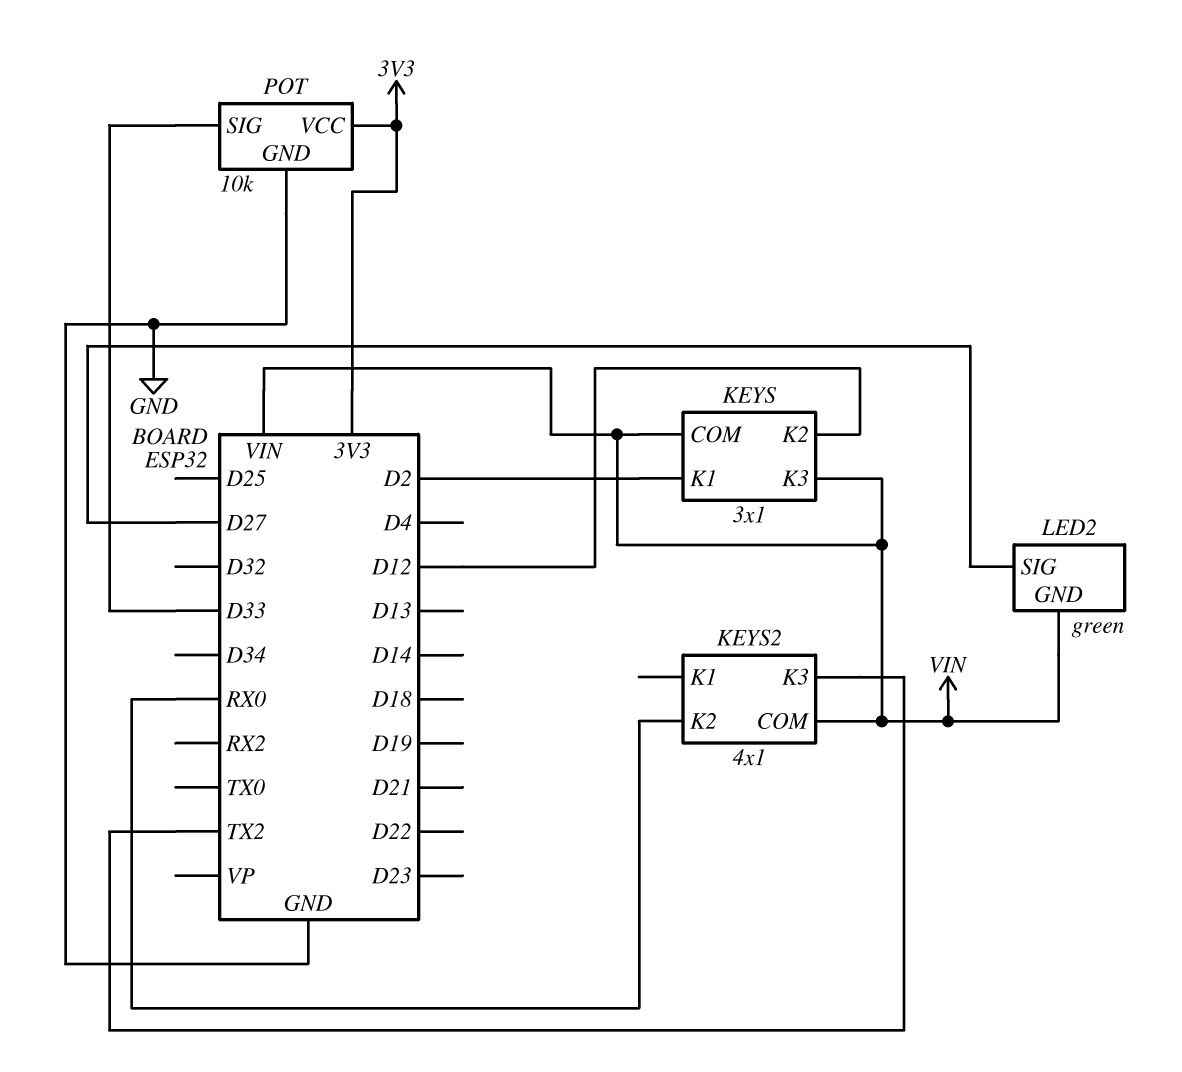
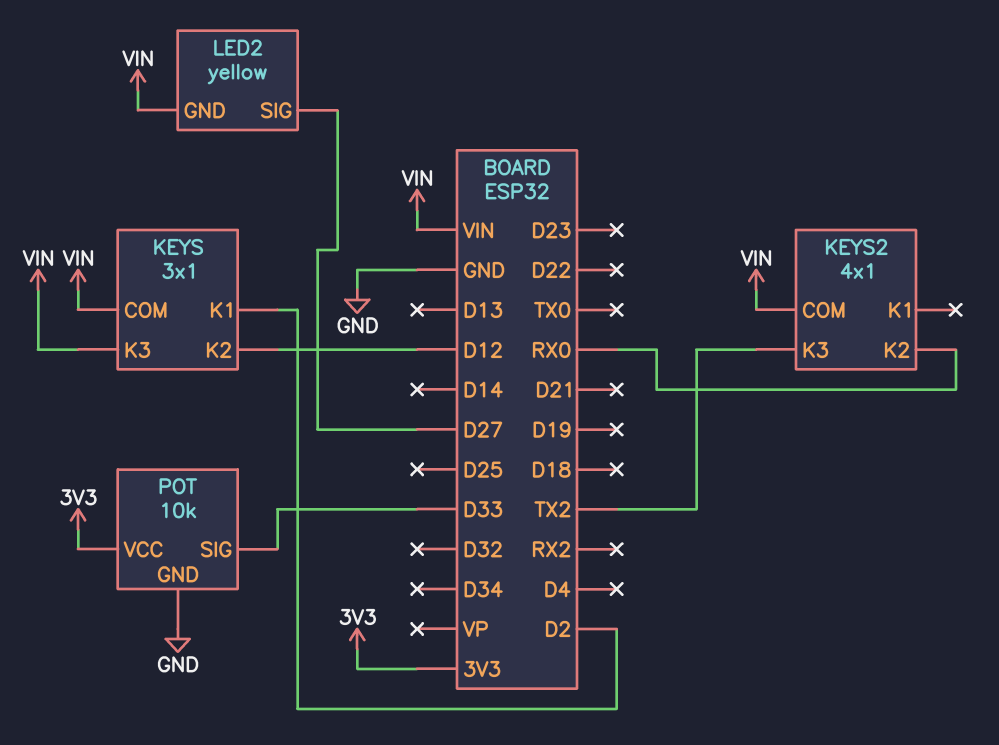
LED2: green -> yellow

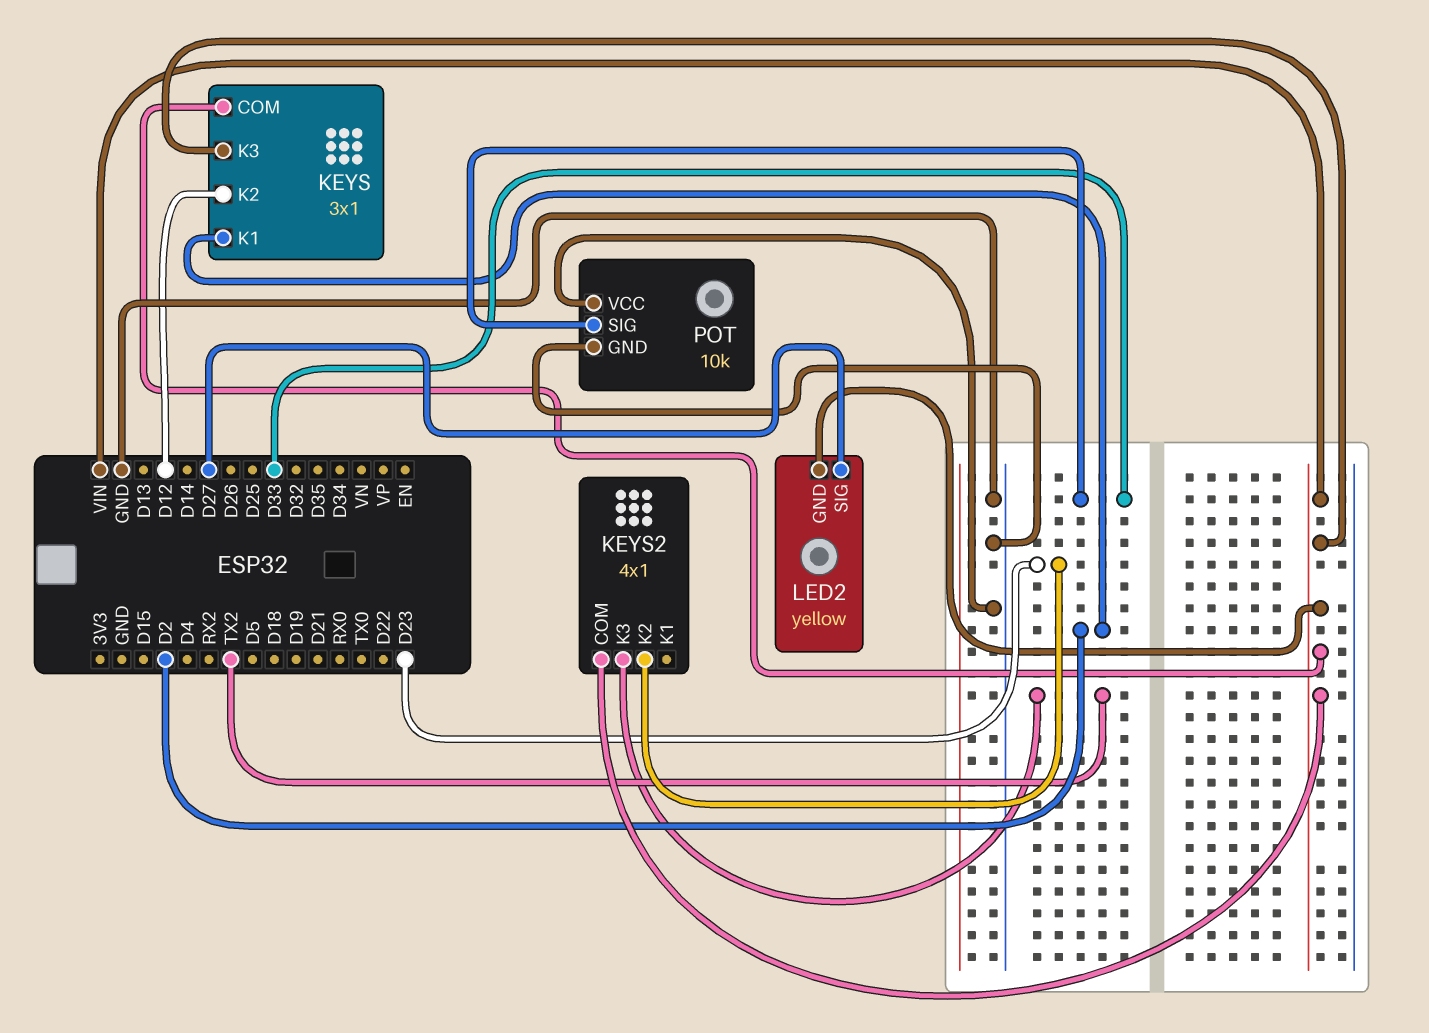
KEYS2 pin K2: RX0 -> D23
POT pin VCC: 3V3 -> GND

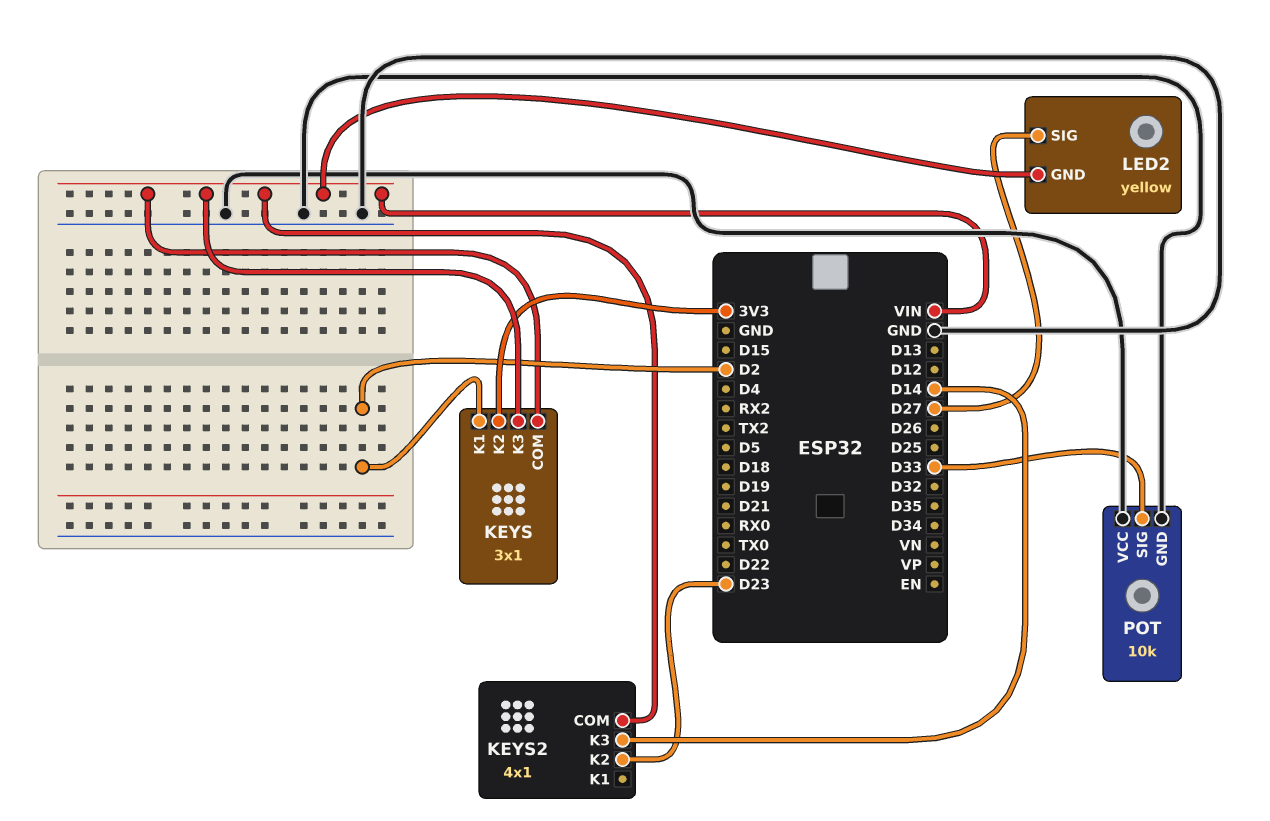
KEYS pin K2: D12 -> 3V3
KEYS2 pin K3: TX2 -> D14

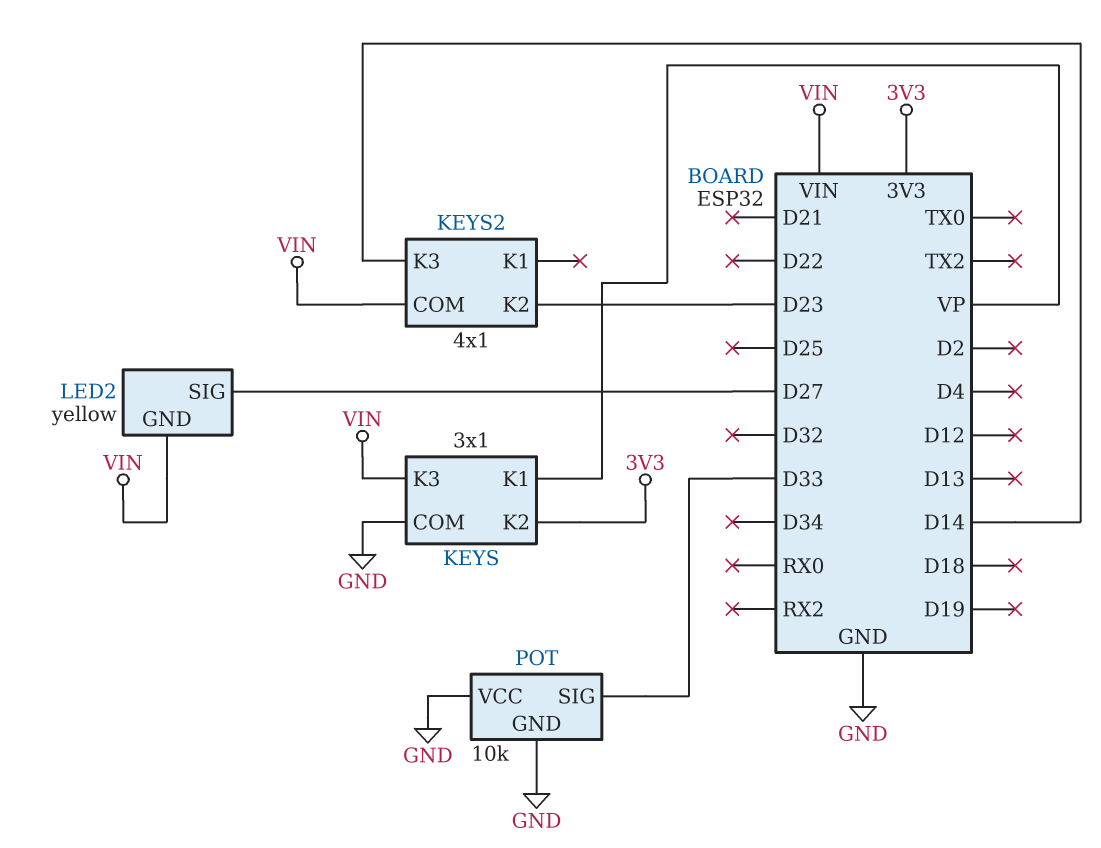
KEYS pin COM: VIN -> GND
KEYS pin K1: D2 -> VP

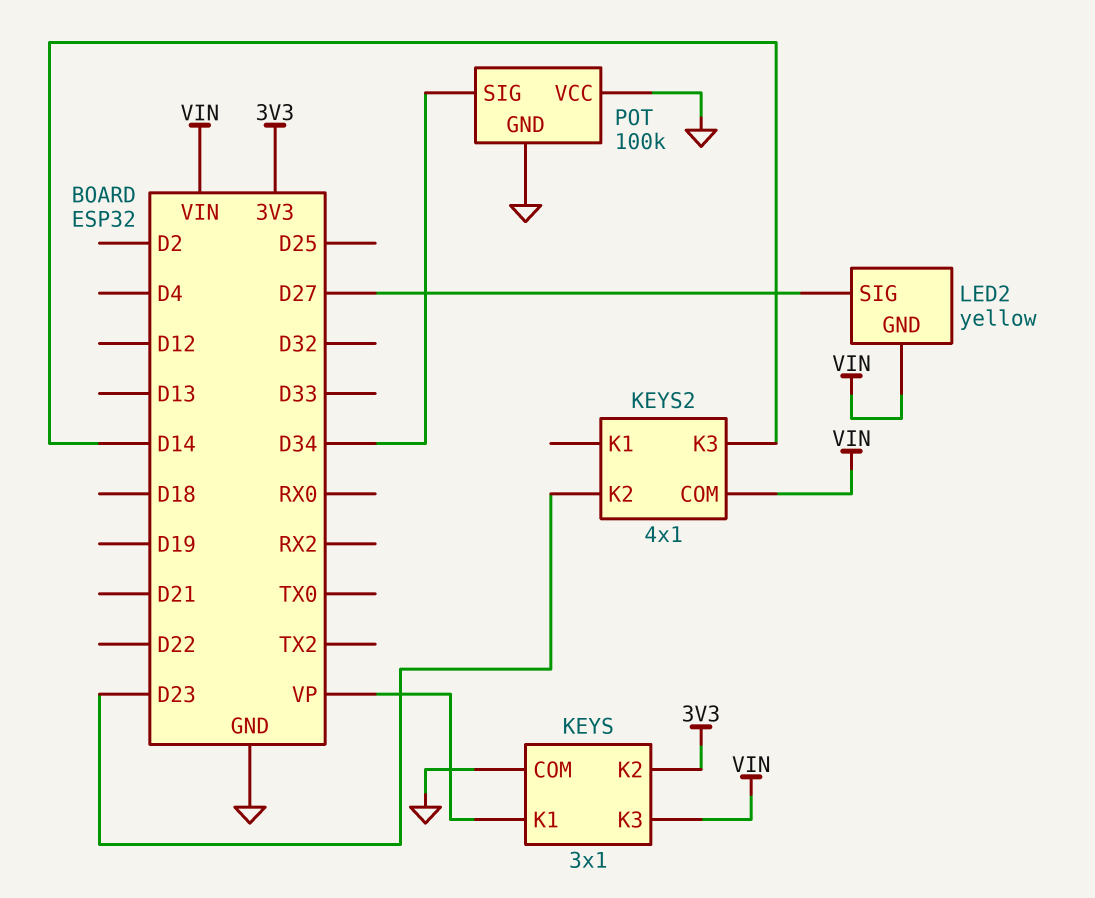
POT: 10k -> 100k
POT pin SIG: D33 -> D34

